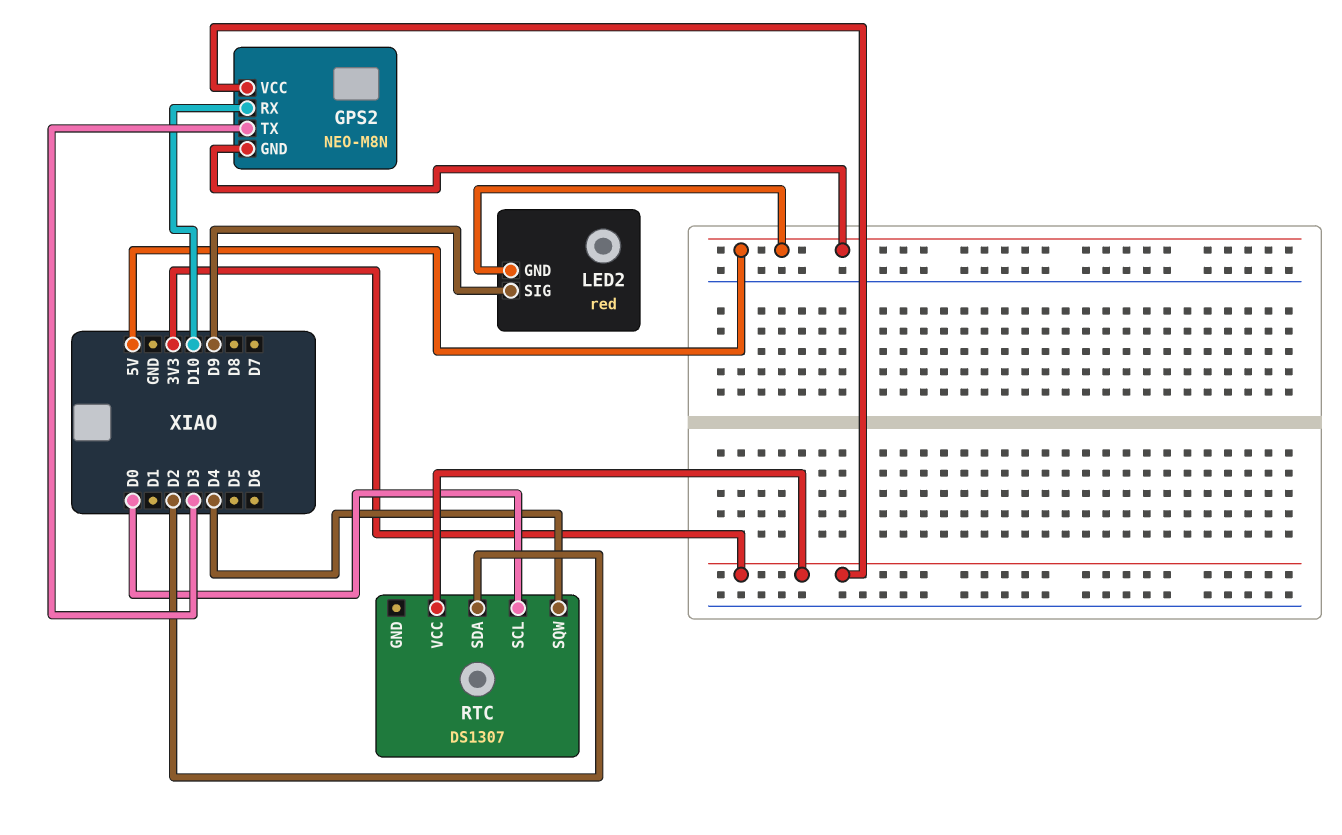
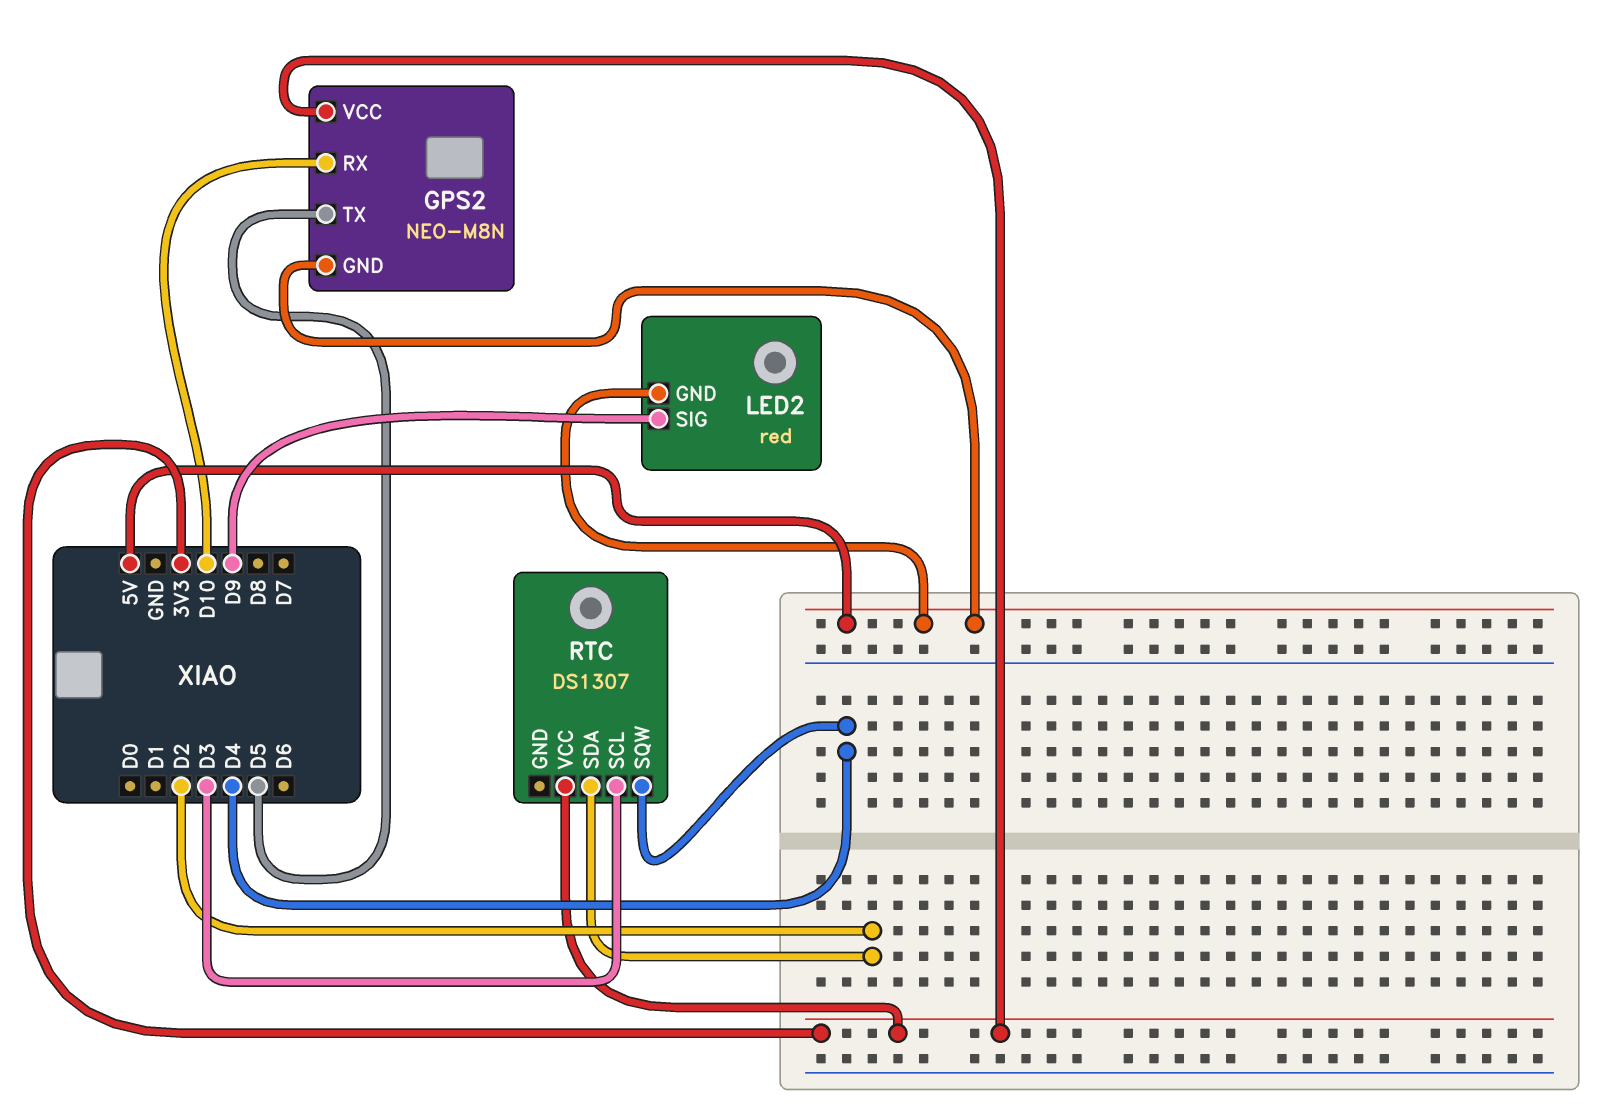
GPS2 pin TX: D3 -> D5
RTC pin SCL: D0 -> D3

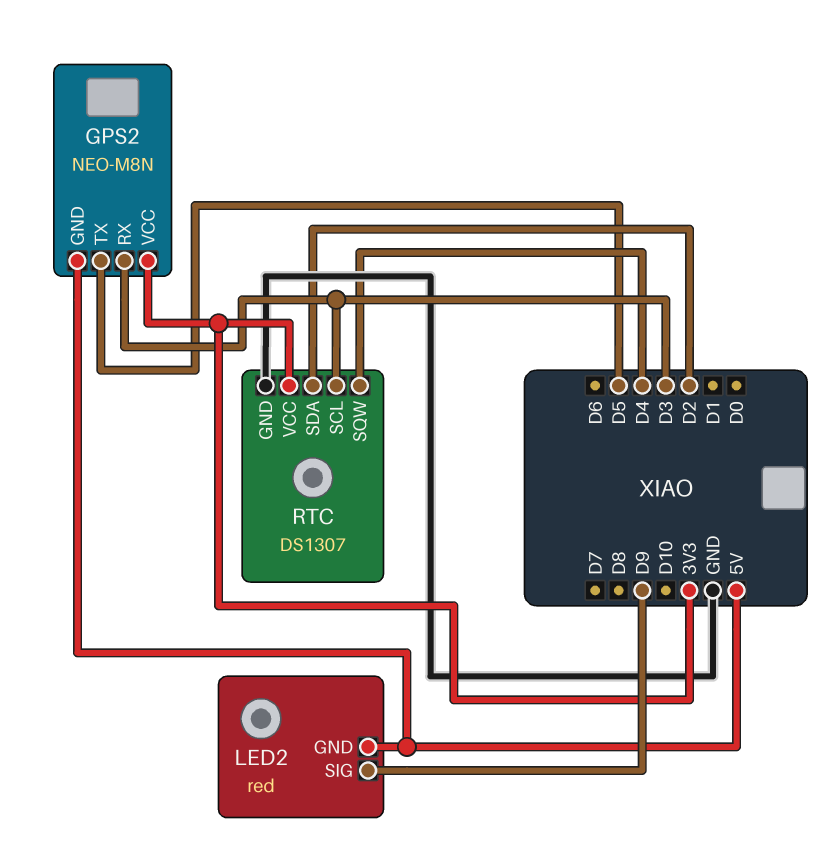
GPS2 pin RX: D10 -> D3
RTC pin GND: none -> GND

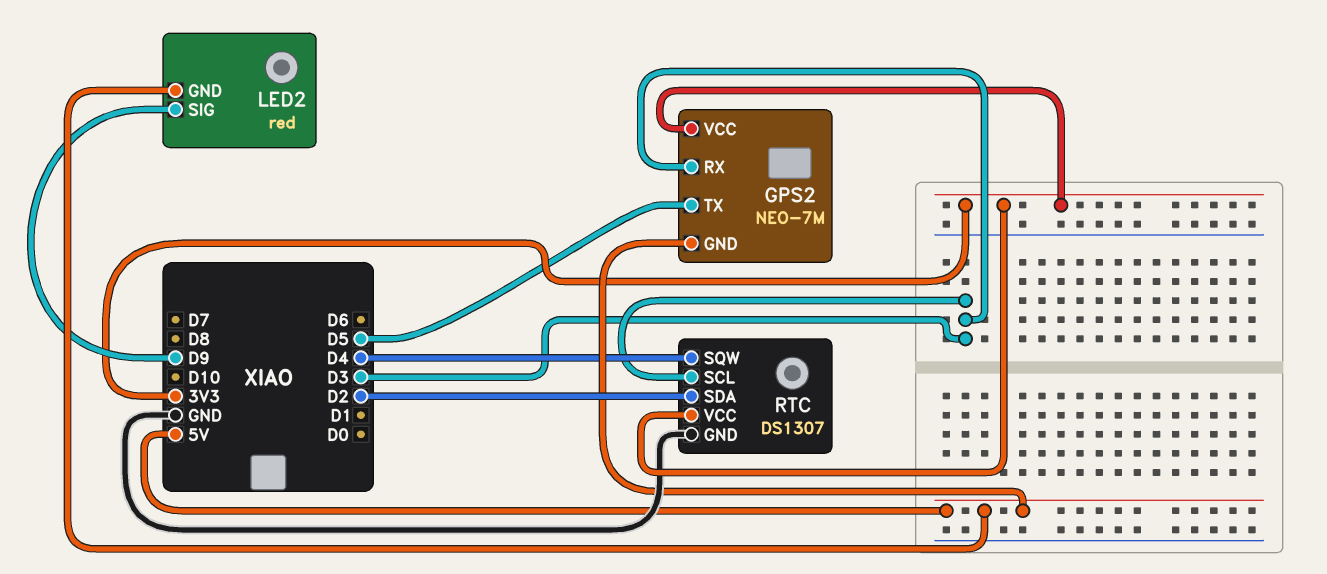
GPS2: NEO-M8N -> NEO-7M

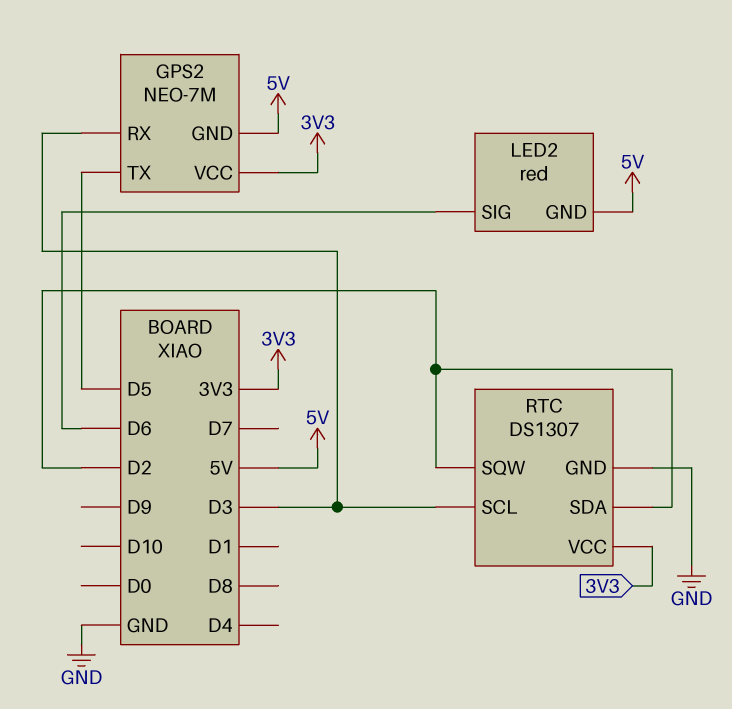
LED2 pin SIG: D9 -> D6
RTC pin SQW: D4 -> D2

